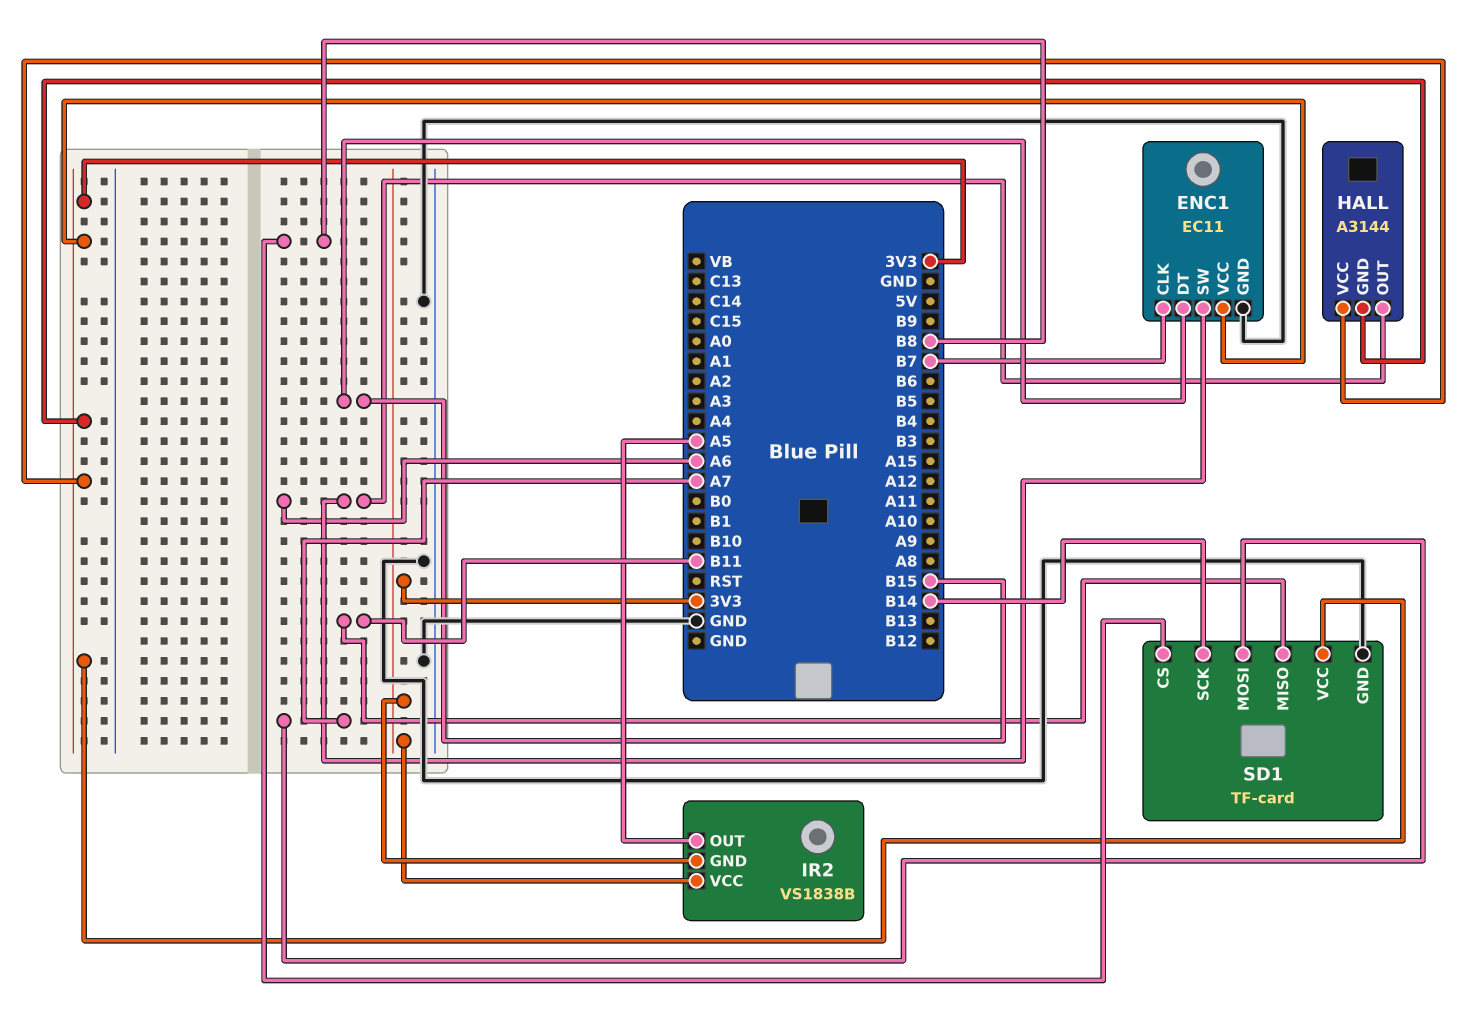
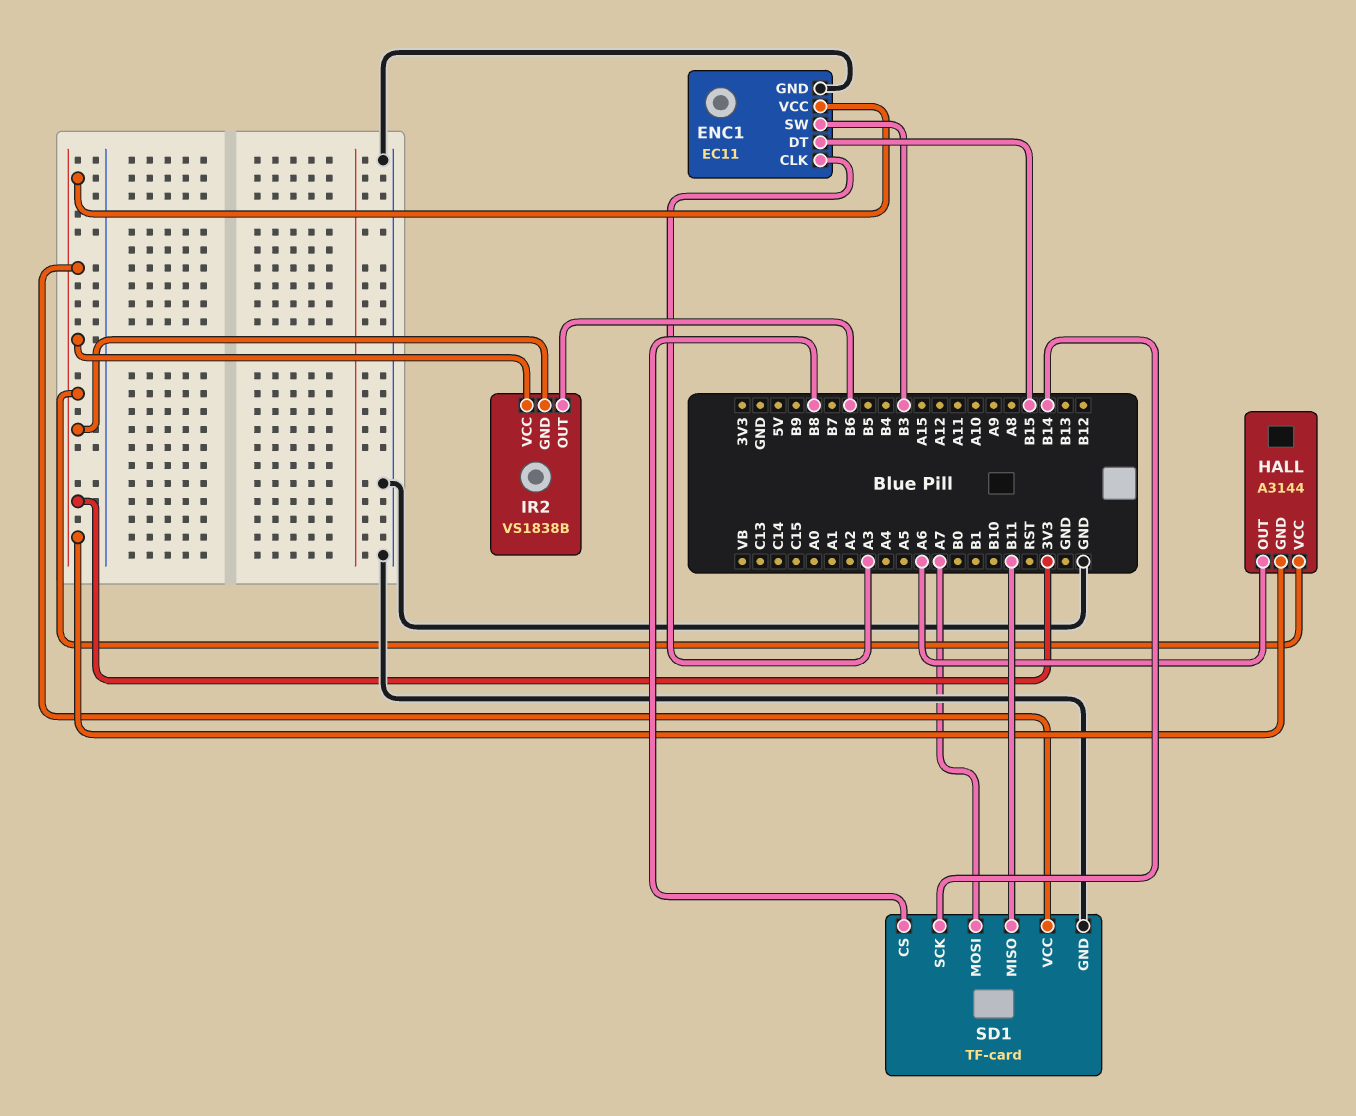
ENC1 pin CLK: B7 -> A3
ENC1 pin SW: A6 -> B3
IR2 pin OUT: A5 -> B6

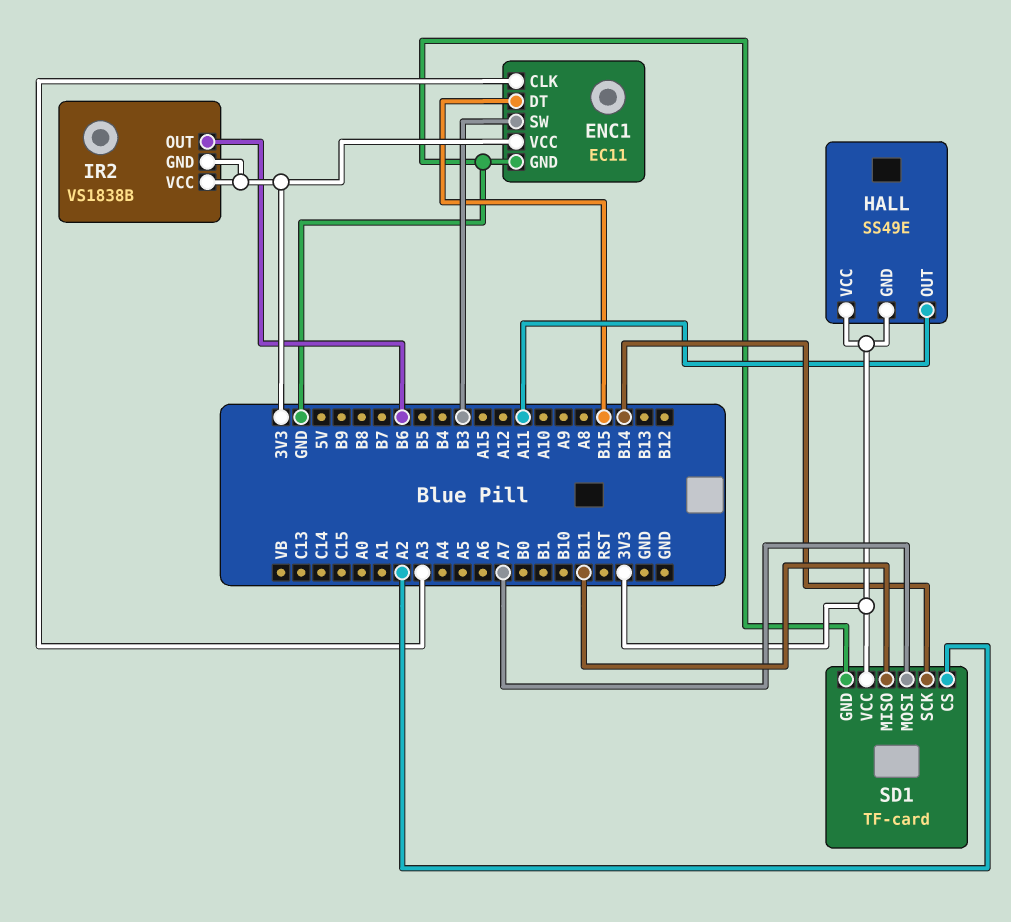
HALL: A3144 -> SS49E
HALL pin OUT: A6 -> A11
SD1 pin CS: B8 -> A2

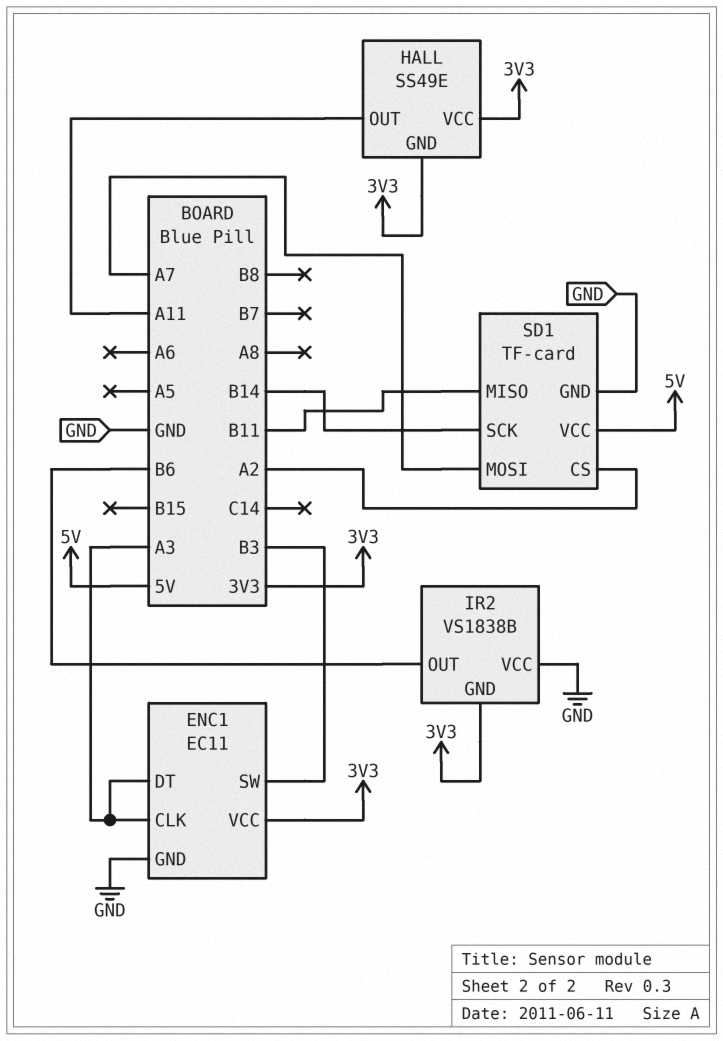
ENC1 pin DT: B15 -> A3
IR2 pin VCC: 3V3 -> GND
SD1 pin VCC: 3V3 -> 5V

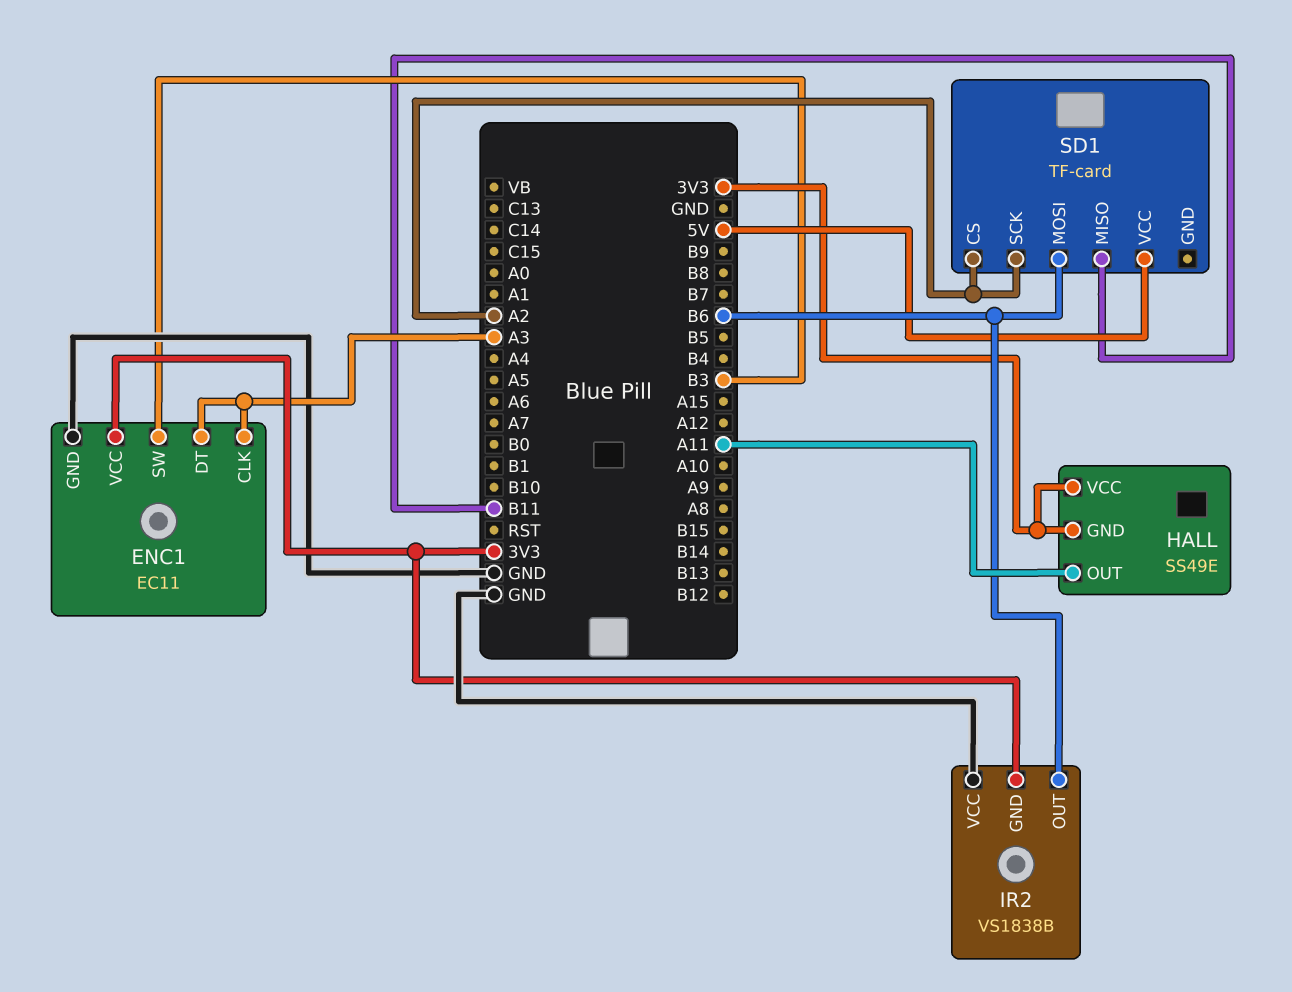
SD1 pin GND: GND -> none
SD1 pin MOSI: A7 -> B6
SD1 pin SCK: B14 -> A2

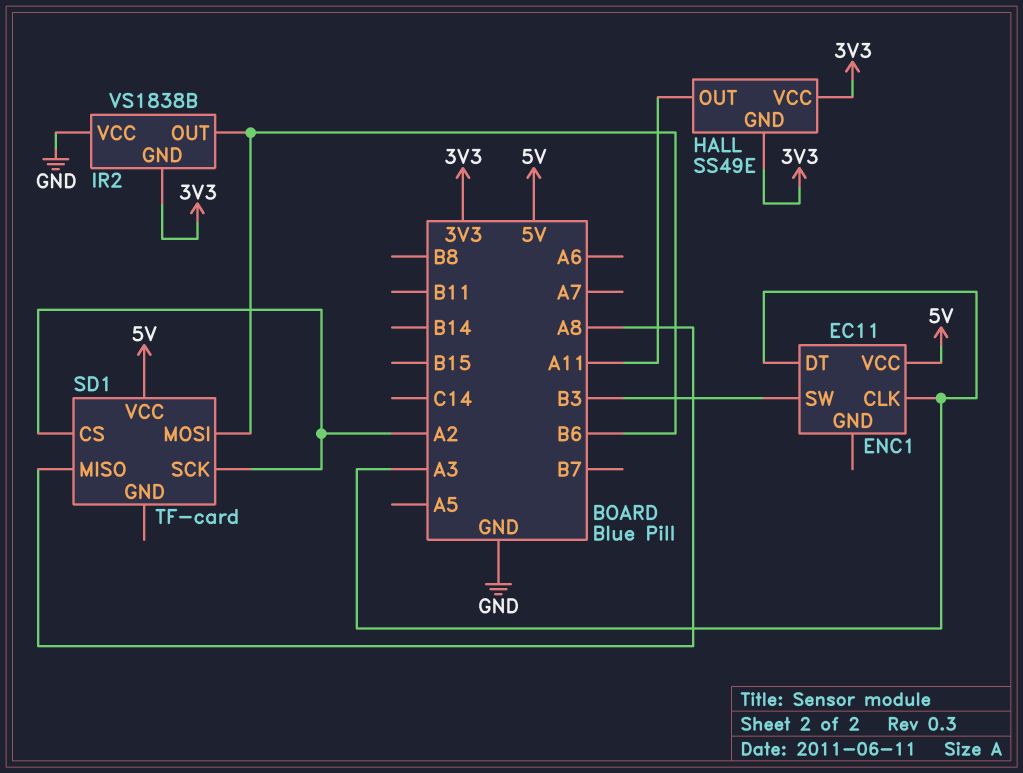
ENC1 pin GND: GND -> none
ENC1 pin VCC: 3V3 -> 5V
SD1 pin MISO: B11 -> A8

